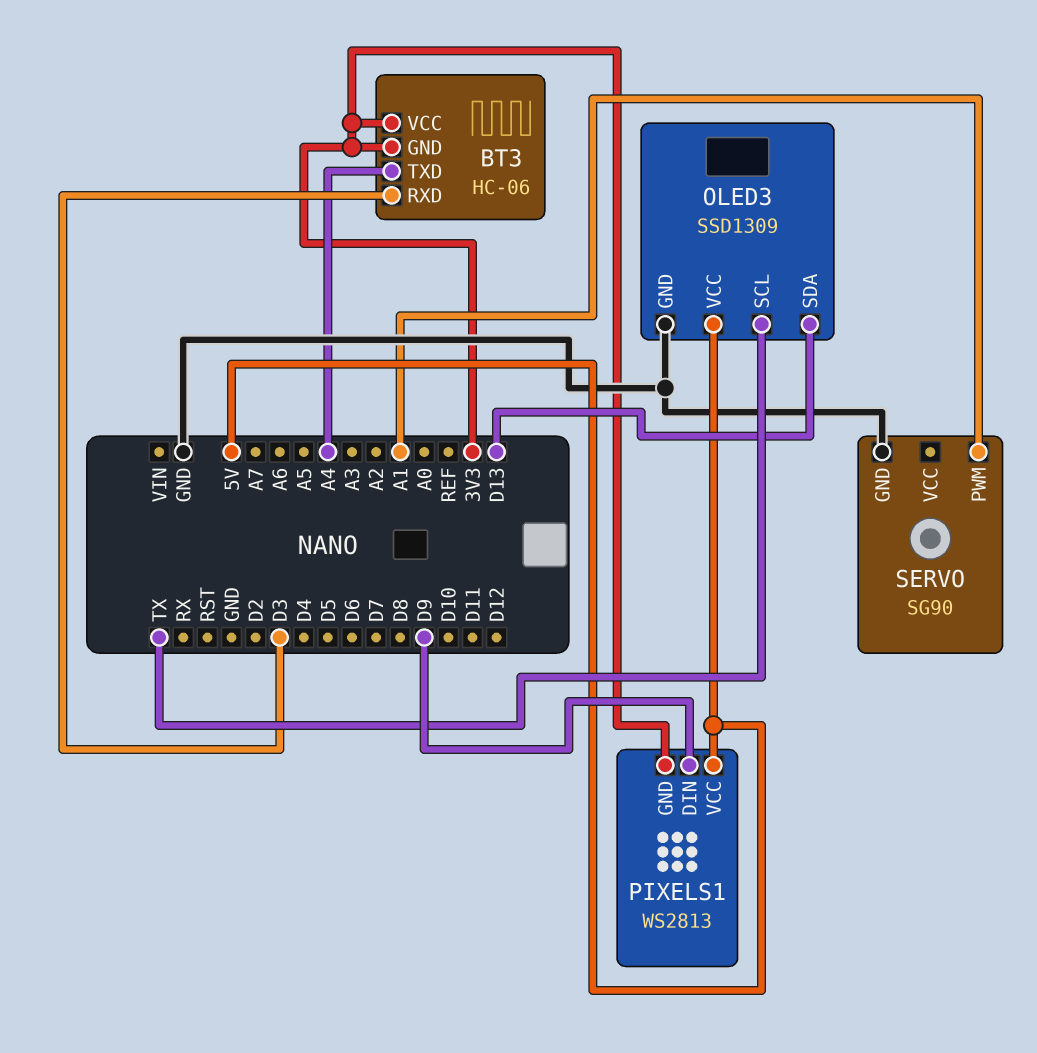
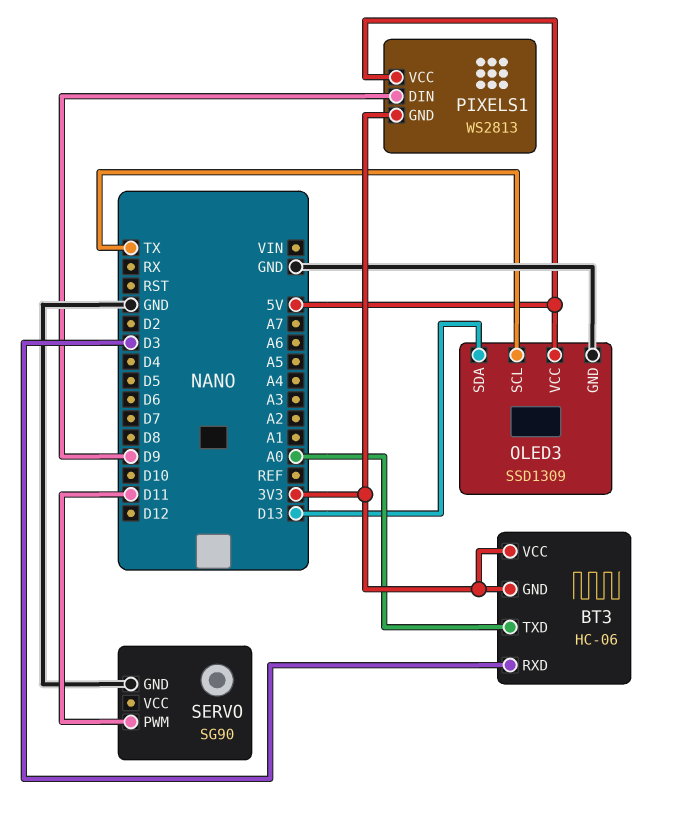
BT3 pin TXD: A4 -> A0
SERVO pin PWM: A1 -> D11

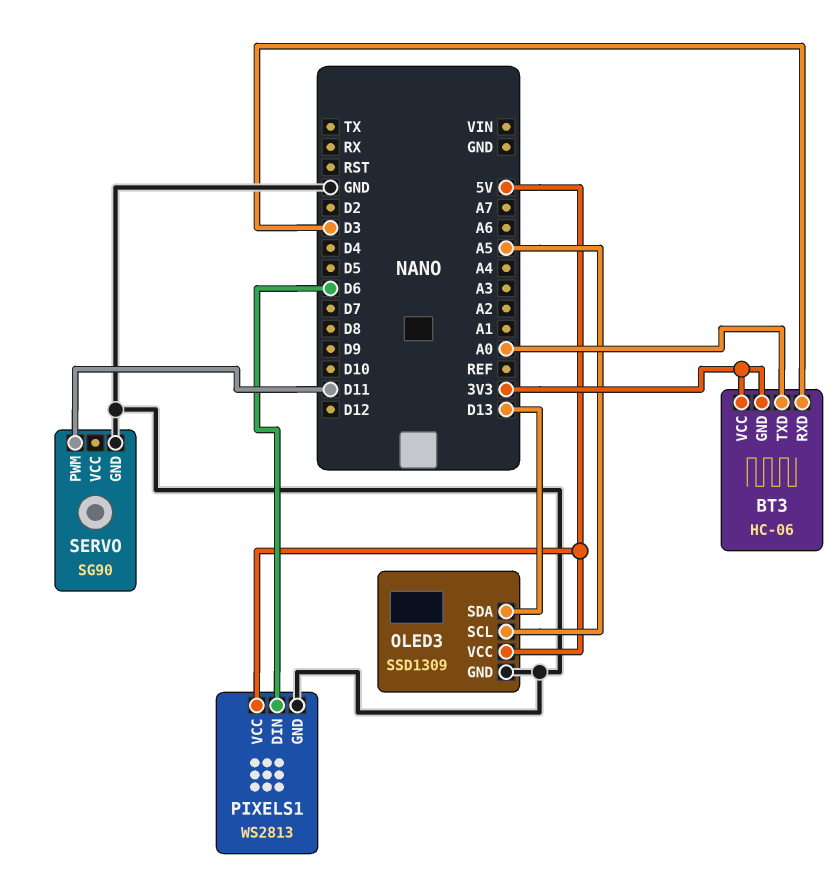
OLED3 pin SCL: TX -> A5
PIXELS1 pin DIN: D9 -> D6
PIXELS1 pin GND: 3V3 -> GND

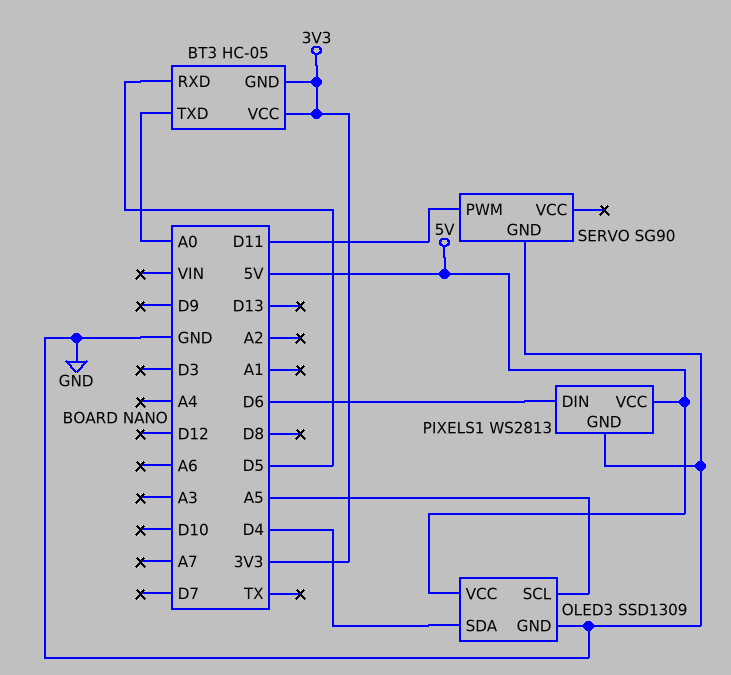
BT3: HC-06 -> HC-05
BT3 pin RXD: D3 -> D5
OLED3 pin SDA: D13 -> D4

